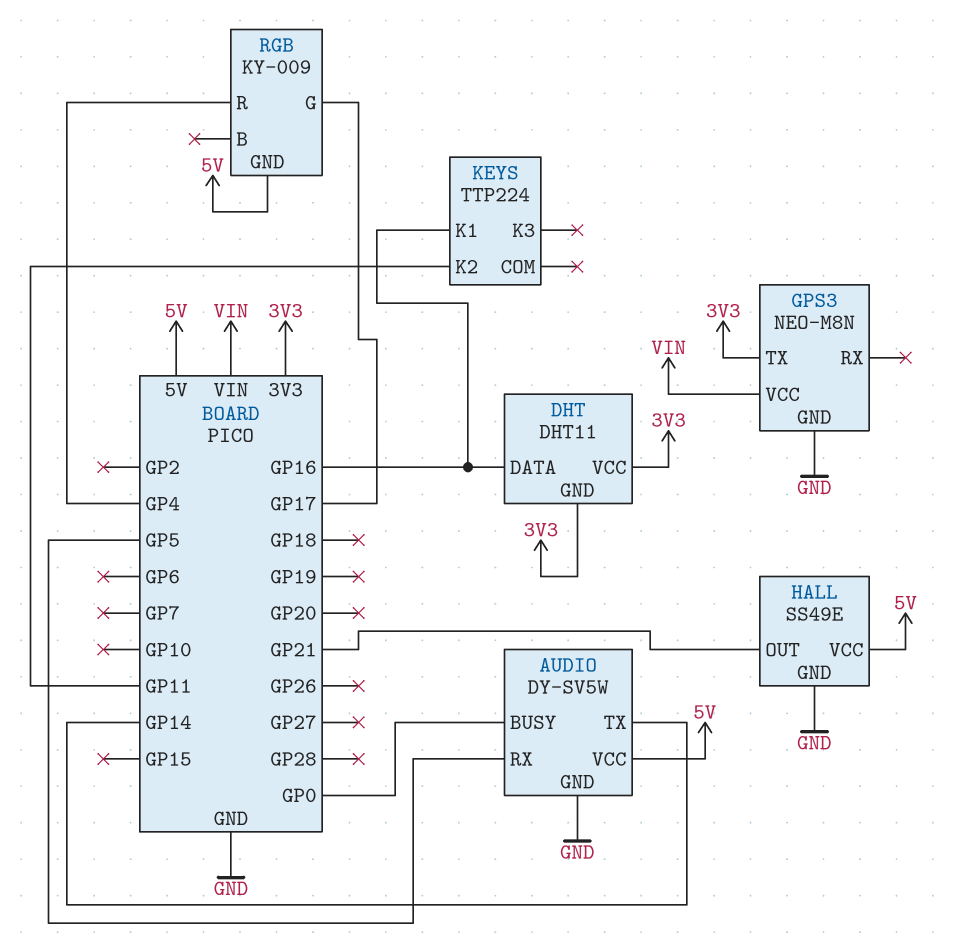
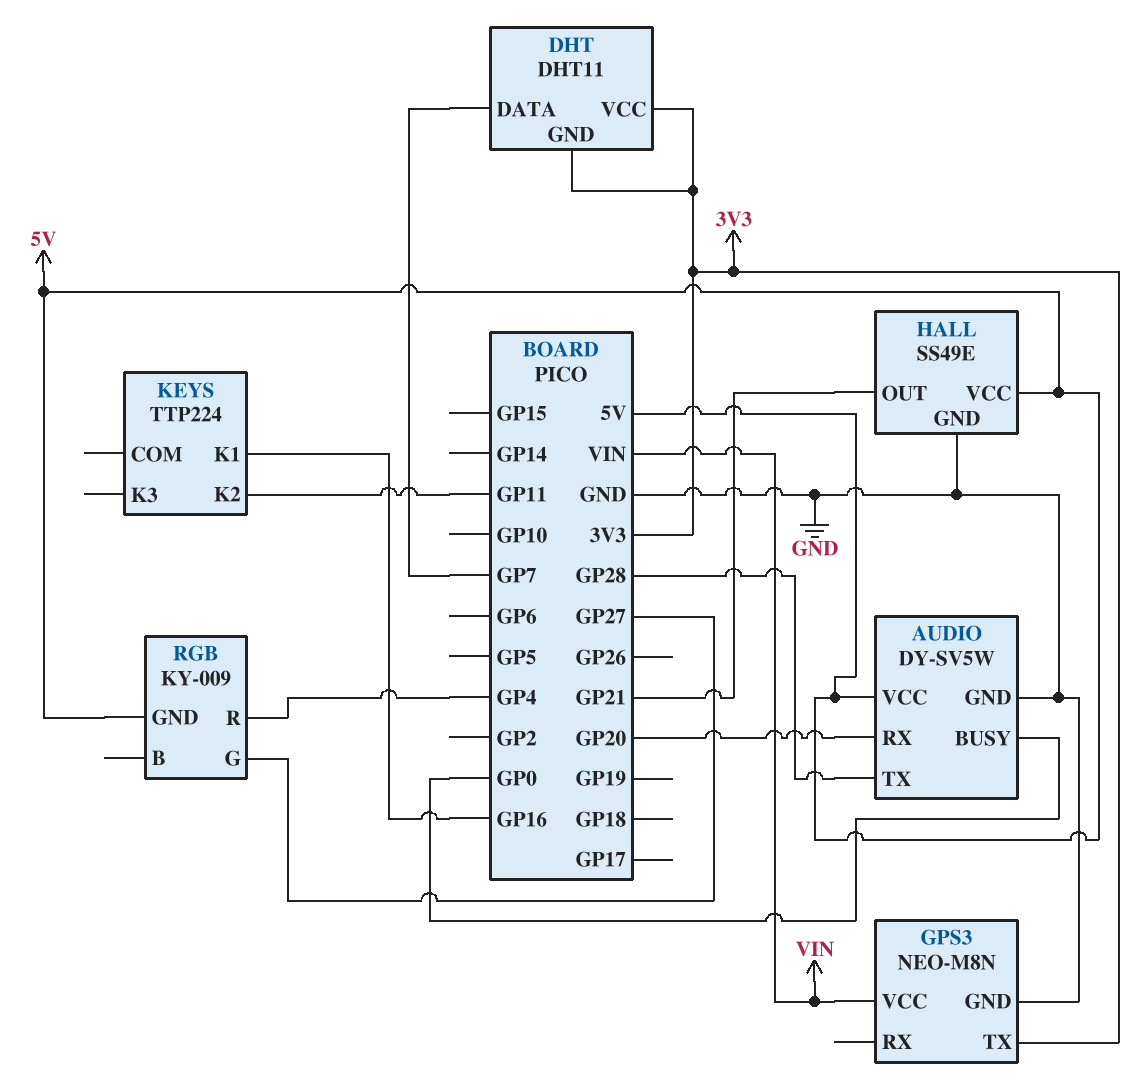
AUDIO pin RX: GP5 -> GP20
AUDIO pin TX: GP14 -> GP28
DHT pin DATA: GP16 -> GP7
RGB pin G: GP17 -> GP27

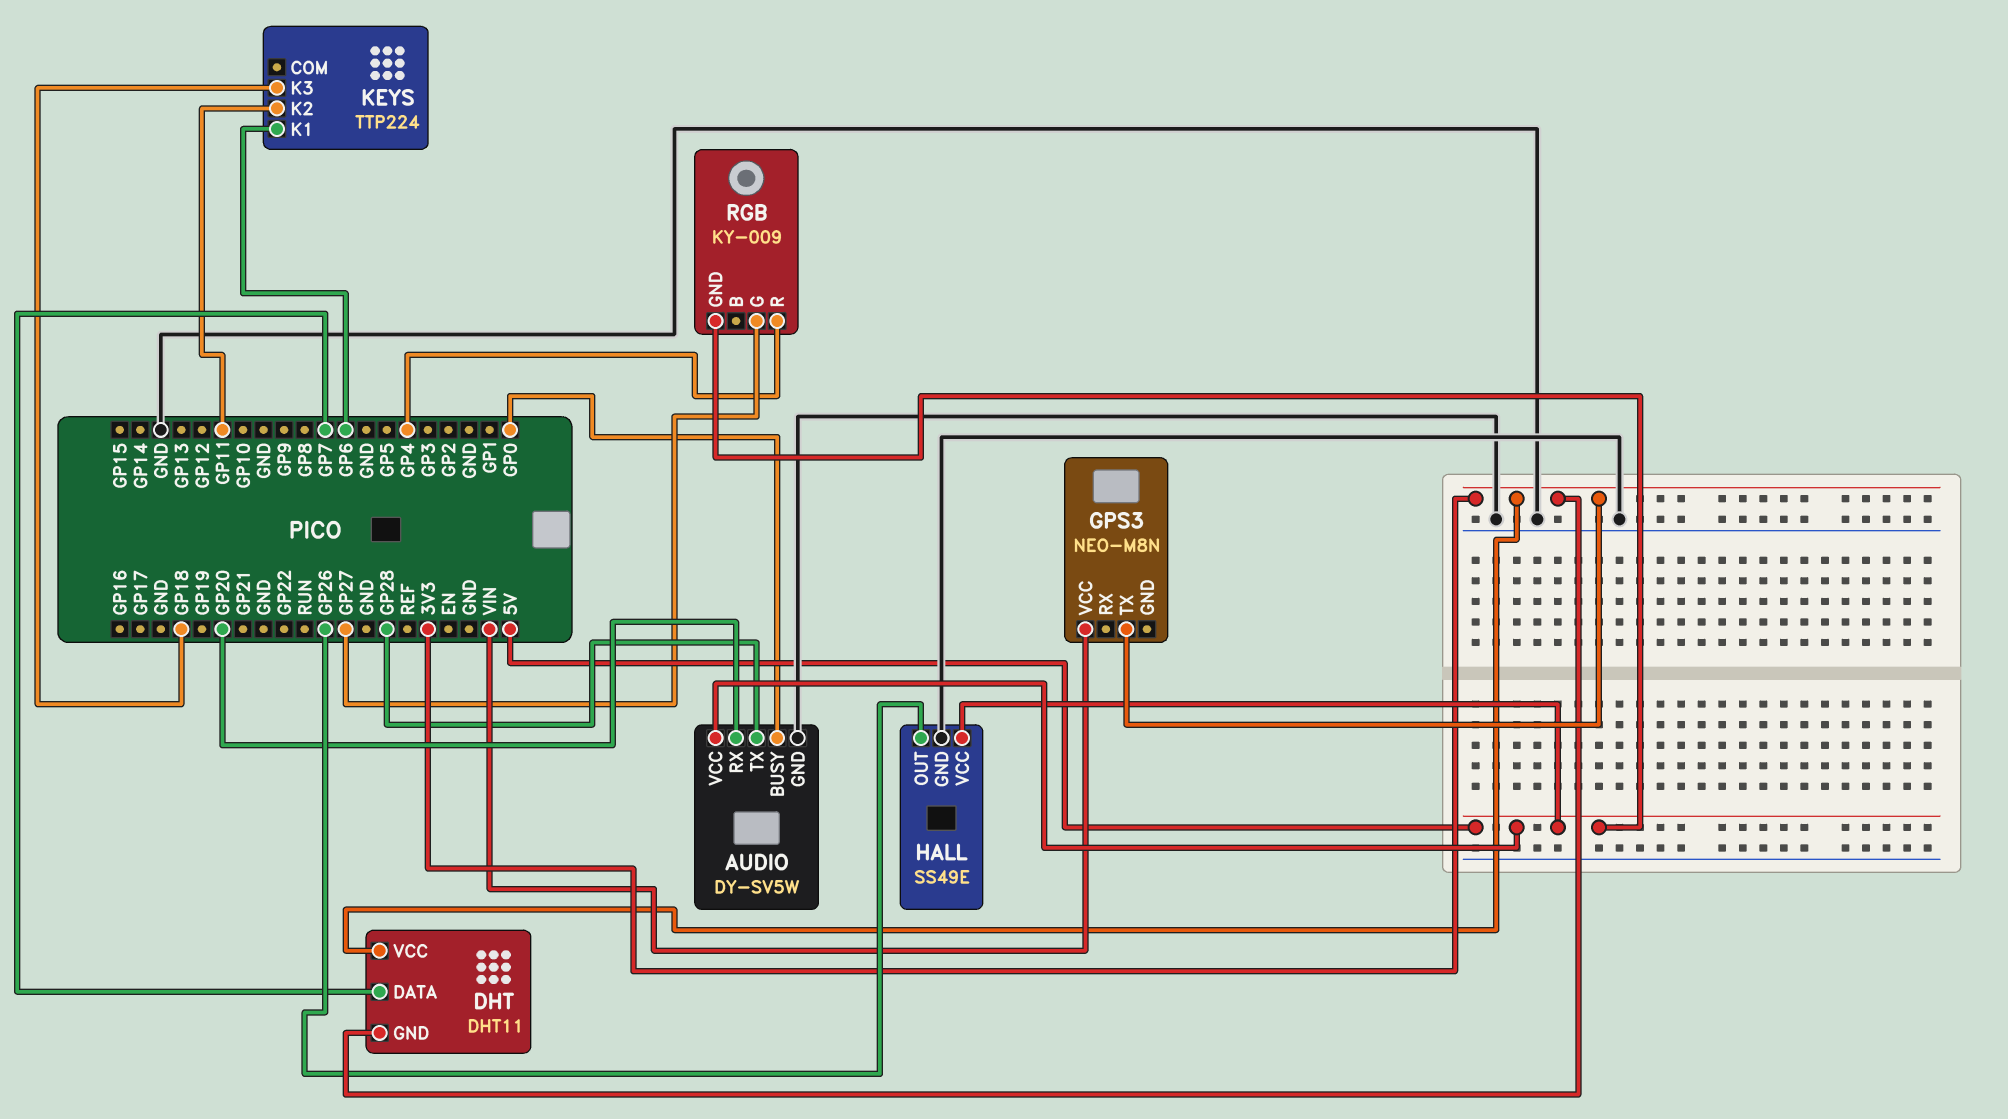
GPS3 pin GND: GND -> none
HALL pin OUT: GP21 -> GP26
KEYS pin K1: GP16 -> GP6
KEYS pin K3: none -> GP18

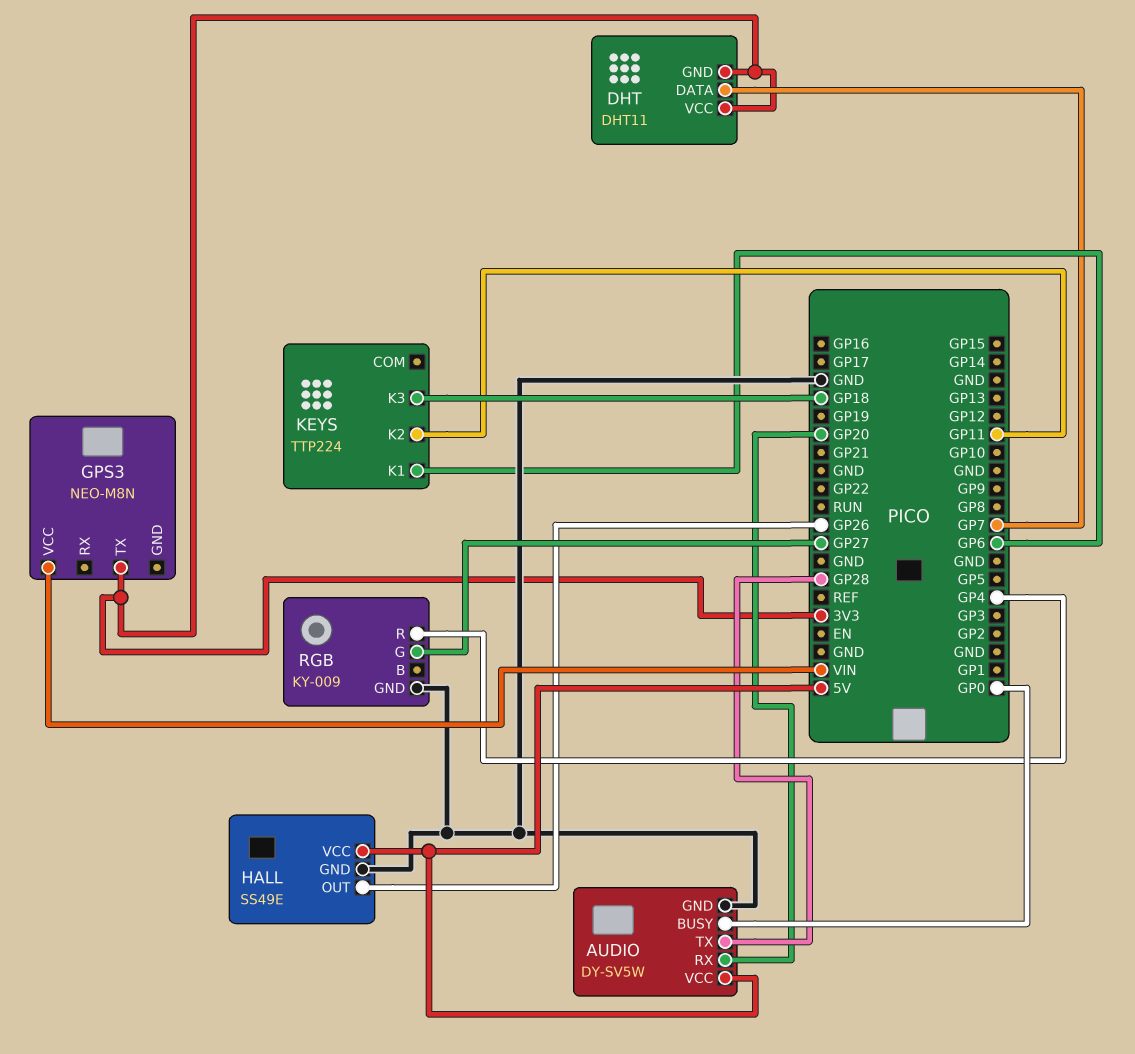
RGB pin GND: 5V -> GND

